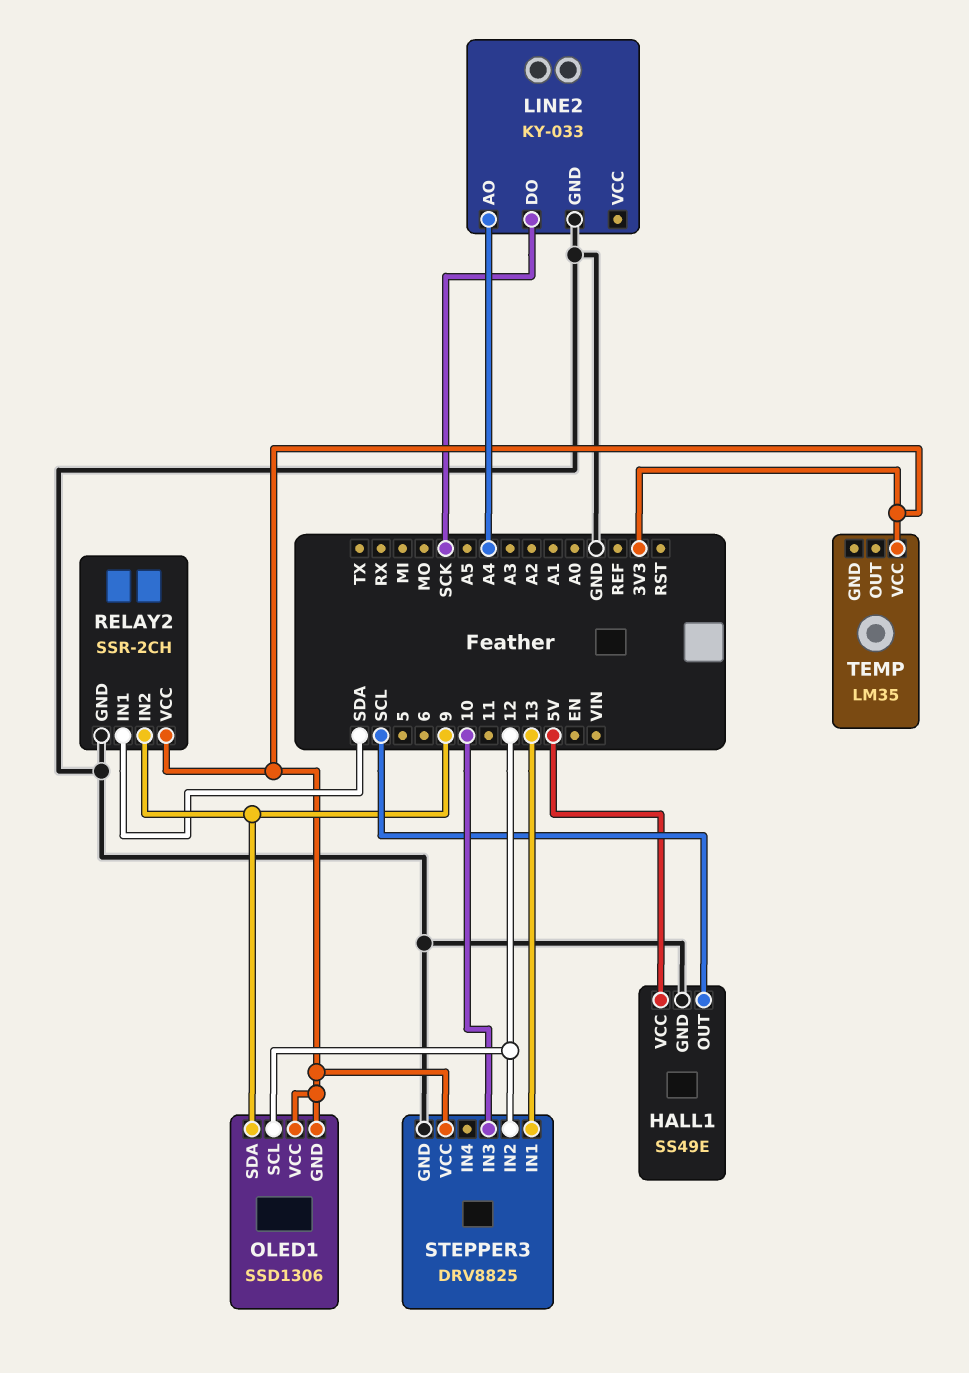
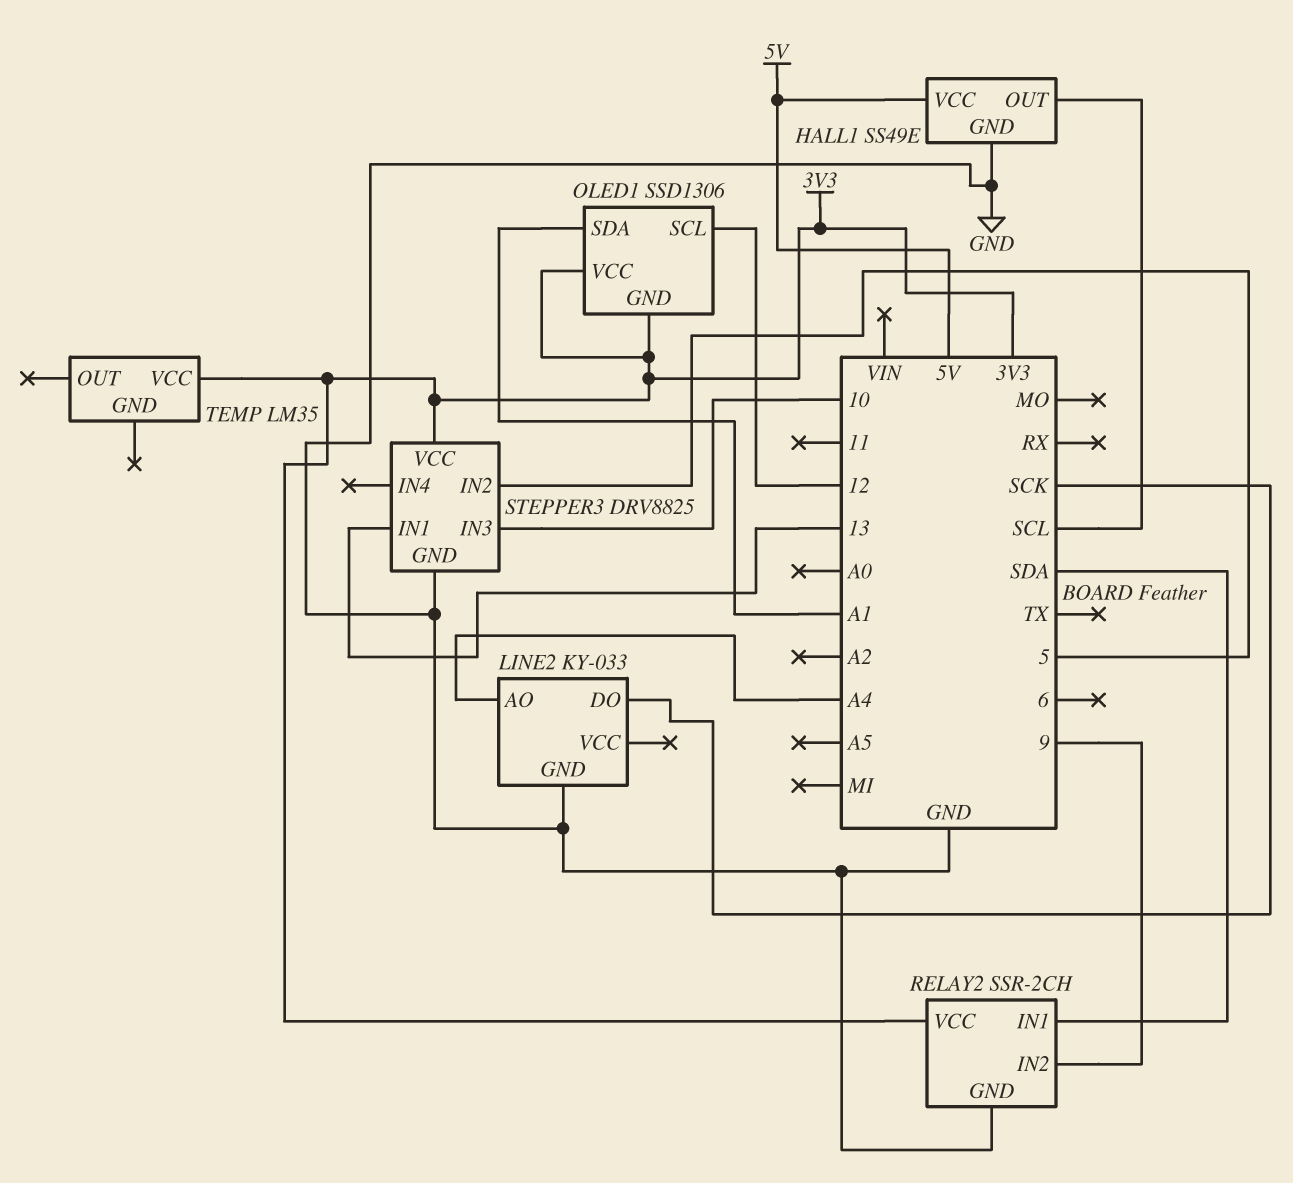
OLED1 pin SDA: 9 -> A1
STEPPER3 pin IN2: 12 -> 5

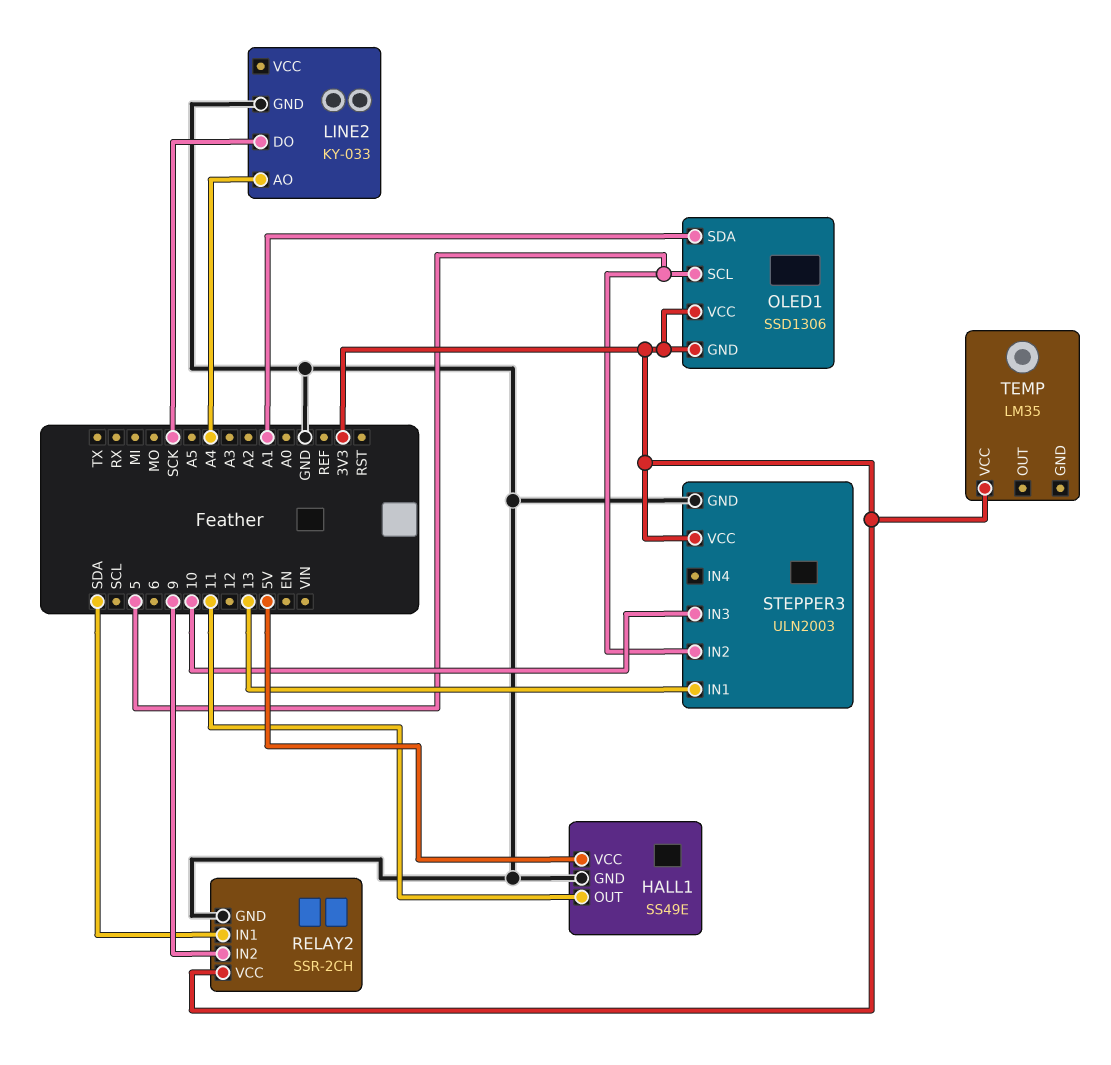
HALL1 pin OUT: SCL -> 11
OLED1 pin SCL: 12 -> 5
STEPPER3: DRV8825 -> ULN2003

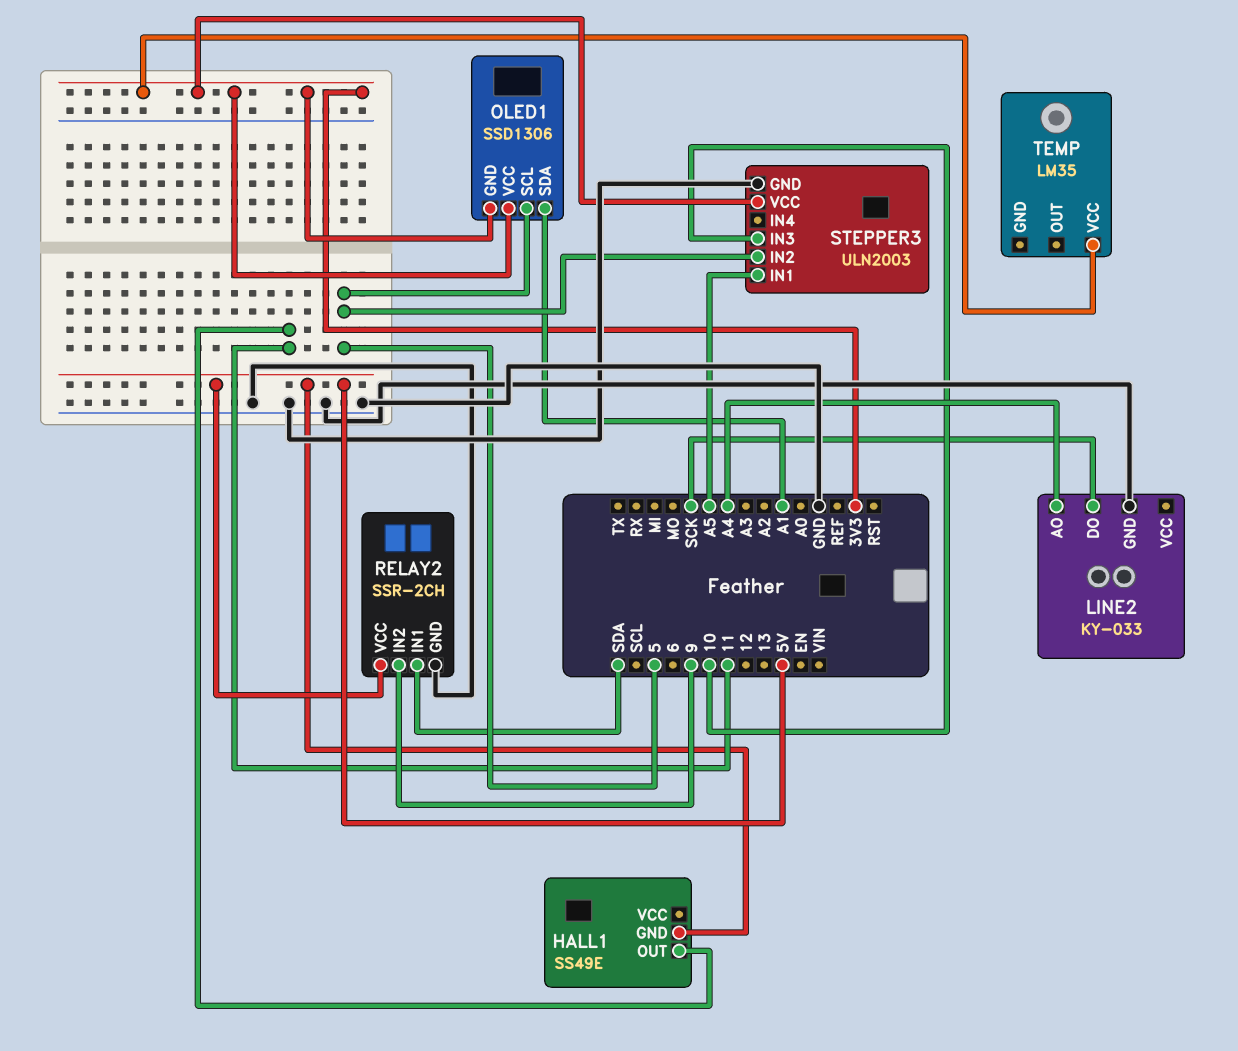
HALL1 pin GND: GND -> 5V
HALL1 pin VCC: 5V -> none
RELAY2 pin VCC: 3V3 -> 5V
STEPPER3 pin IN1: 13 -> A5

